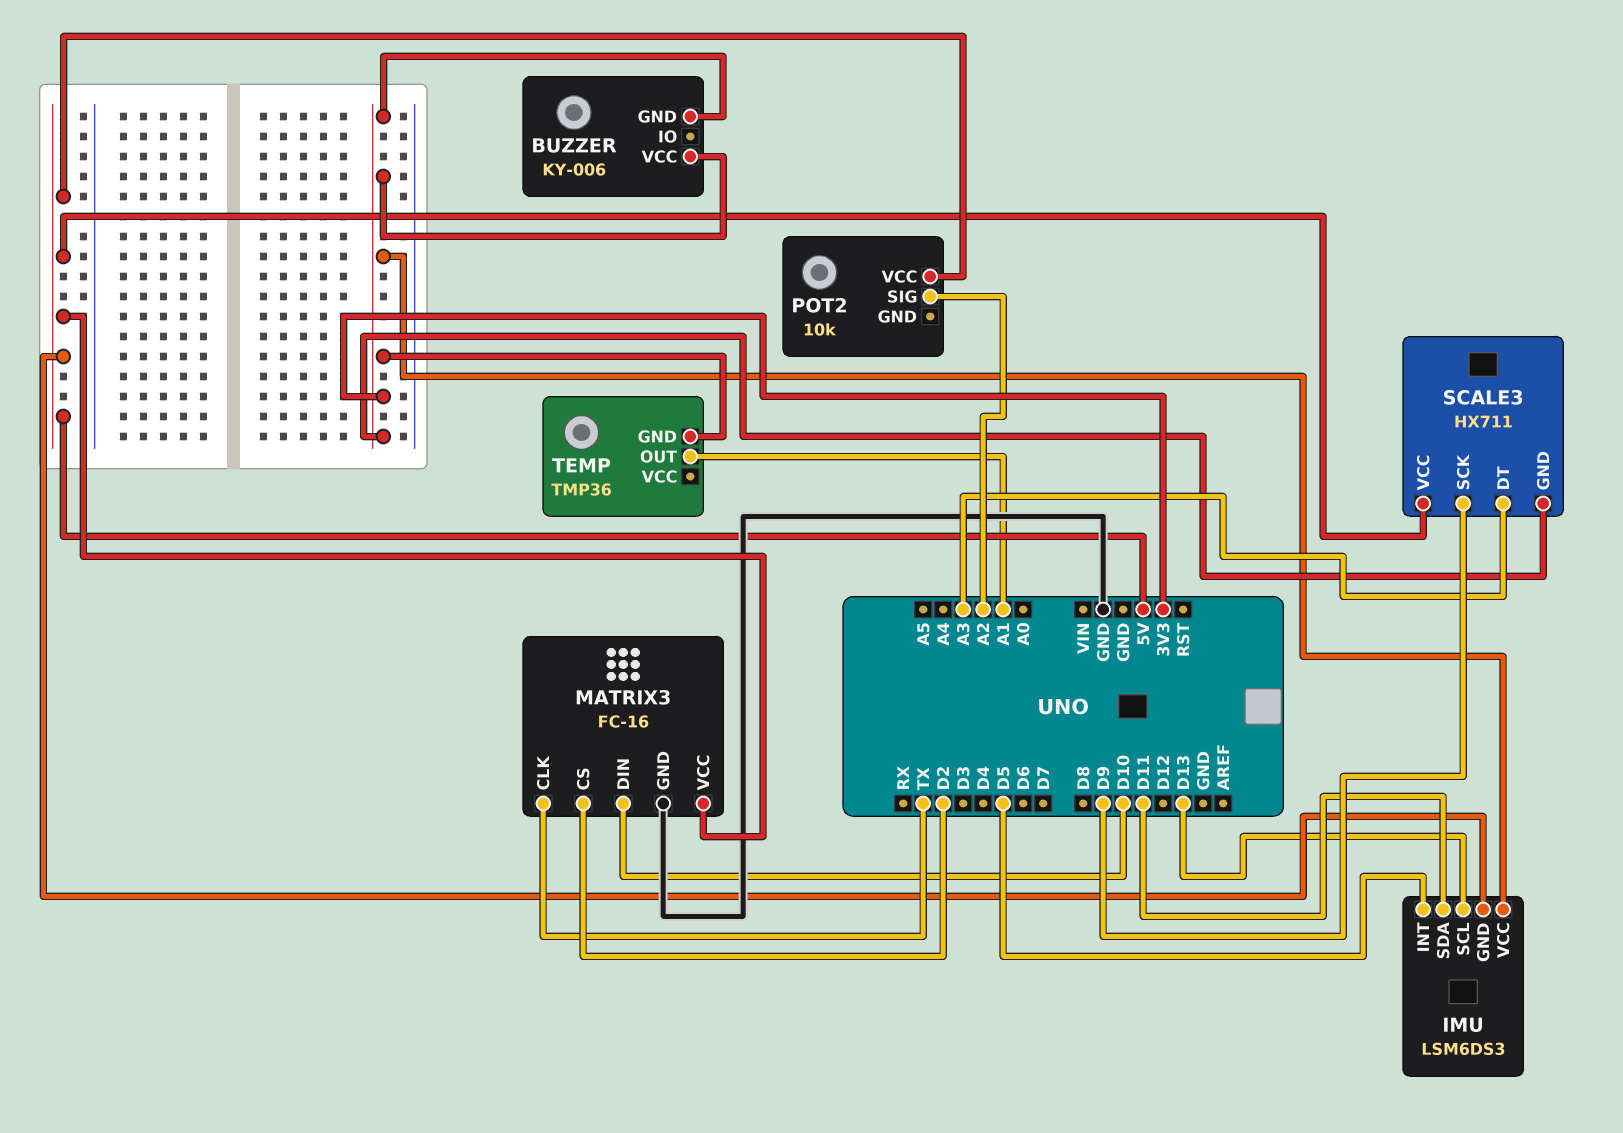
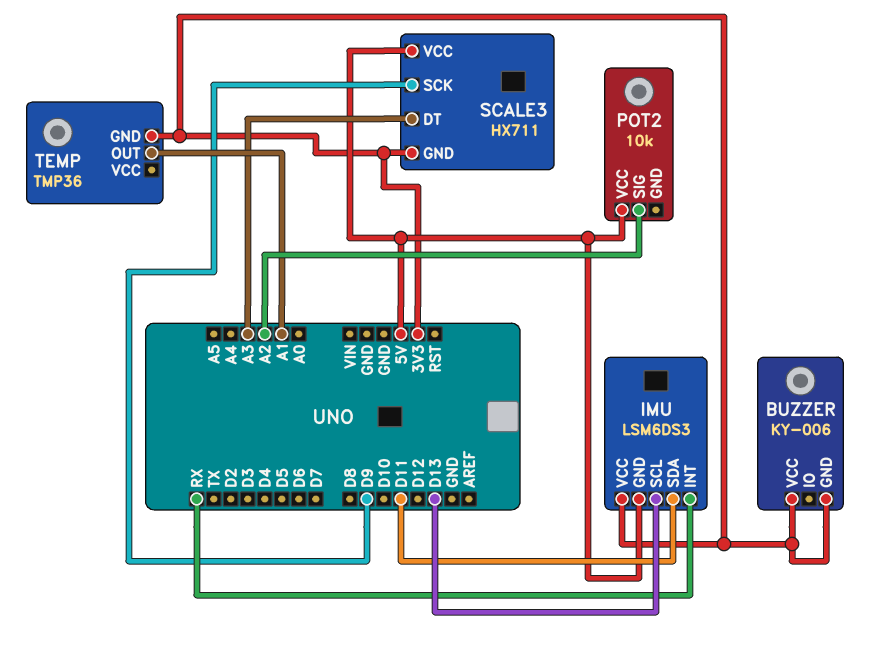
IMU pin INT: D5 -> RX
MATRIX3: FC-16 -> none
MATRIX3 pin CLK: TX -> none
MATRIX3 pin CS: D2 -> none
MATRIX3 pin DIN: D10 -> none
MATRIX3 pin GND: GND -> none
MATRIX3 pin VCC: 5V -> none

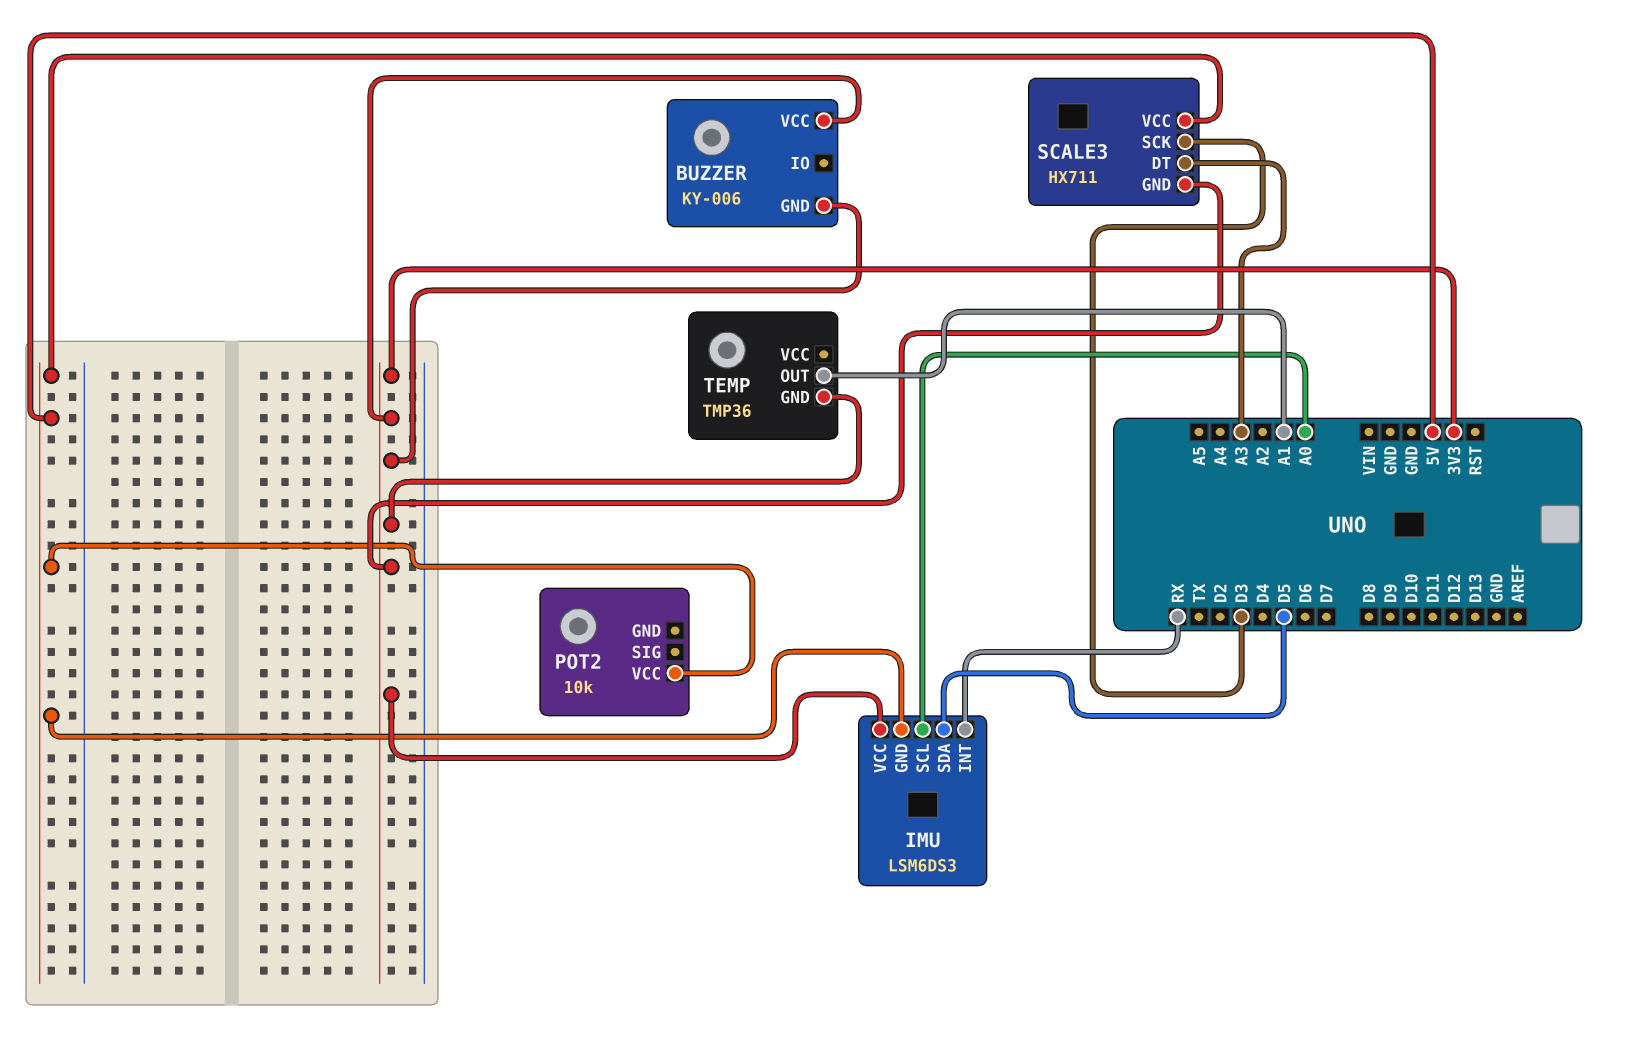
IMU pin SCL: D13 -> A0
IMU pin SDA: D11 -> D5
POT2 pin SIG: A2 -> none
SCALE3 pin SCK: D9 -> D3

